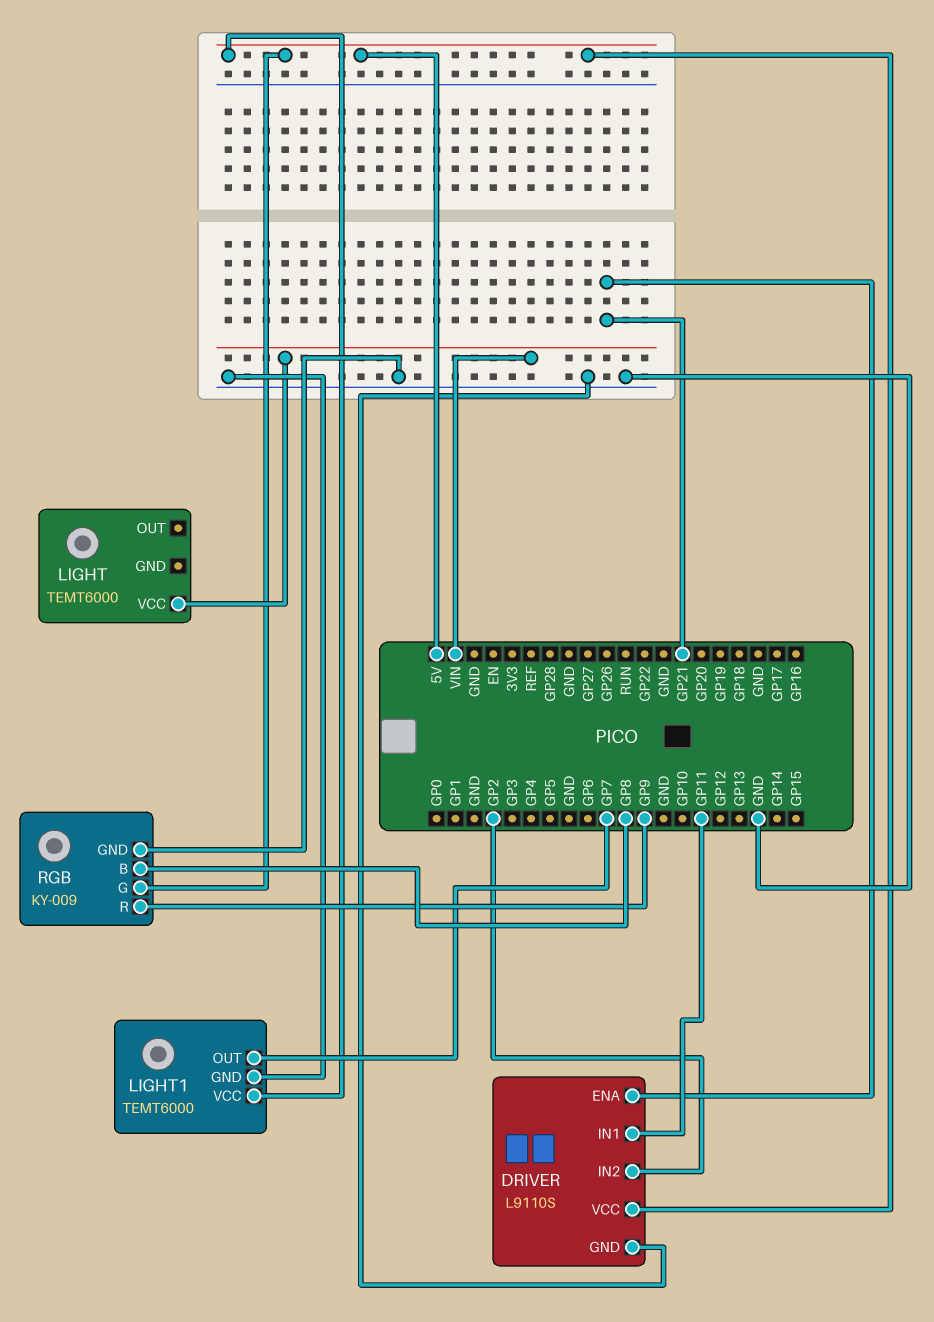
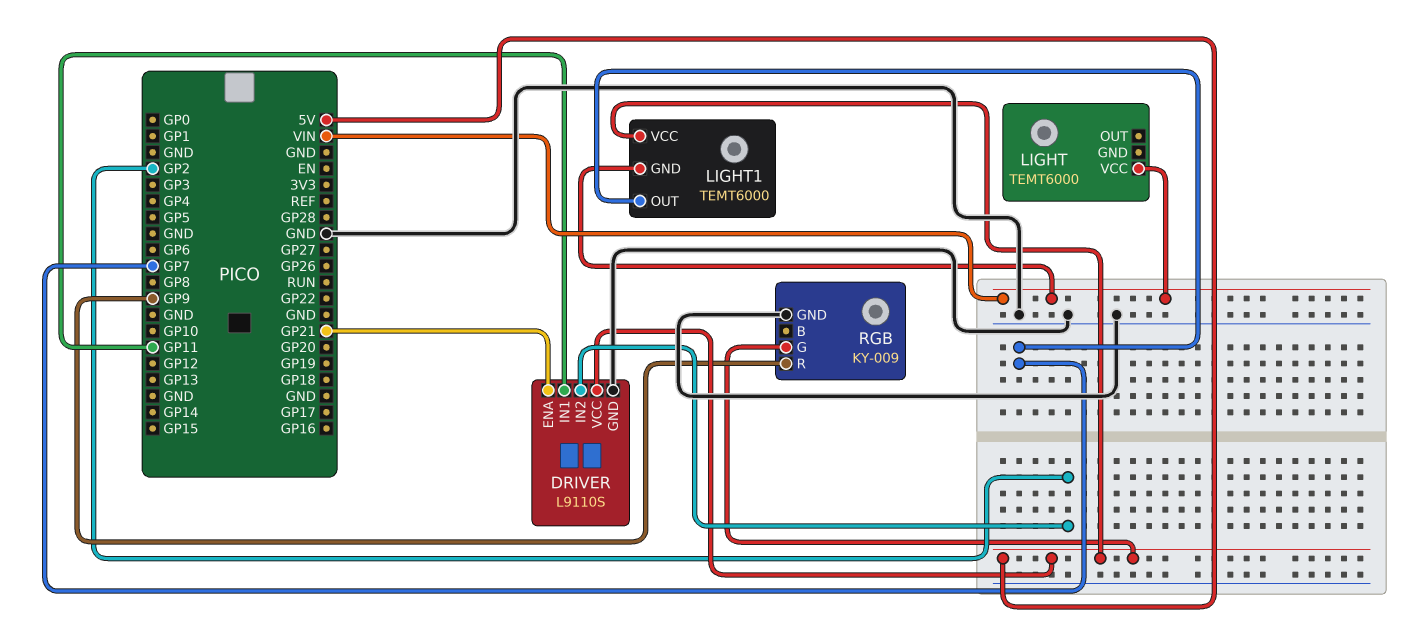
LIGHT1 pin GND: GND -> VIN
RGB pin B: GP8 -> none

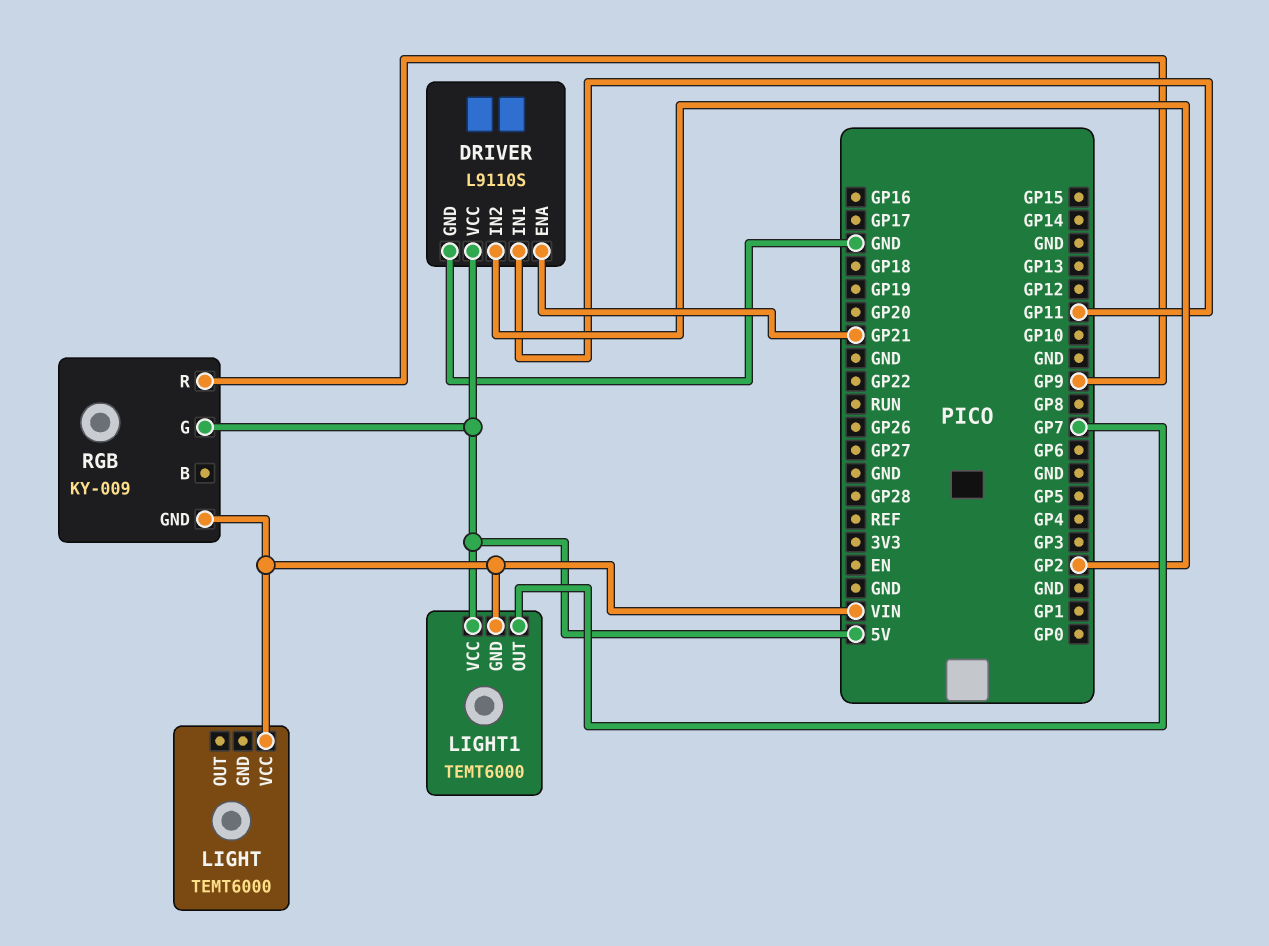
RGB pin GND: GND -> VIN

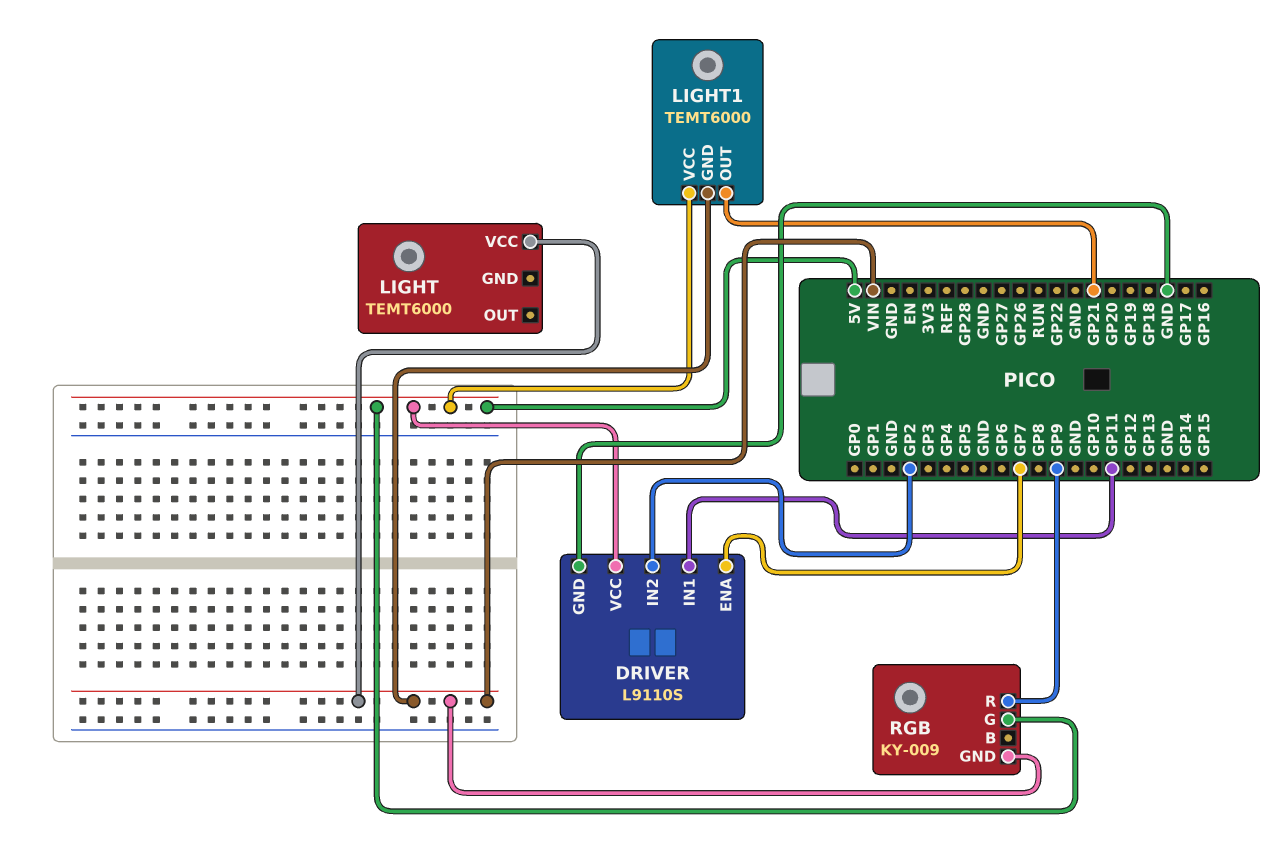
DRIVER pin ENA: GP21 -> GP7
LIGHT1 pin OUT: GP7 -> GP21

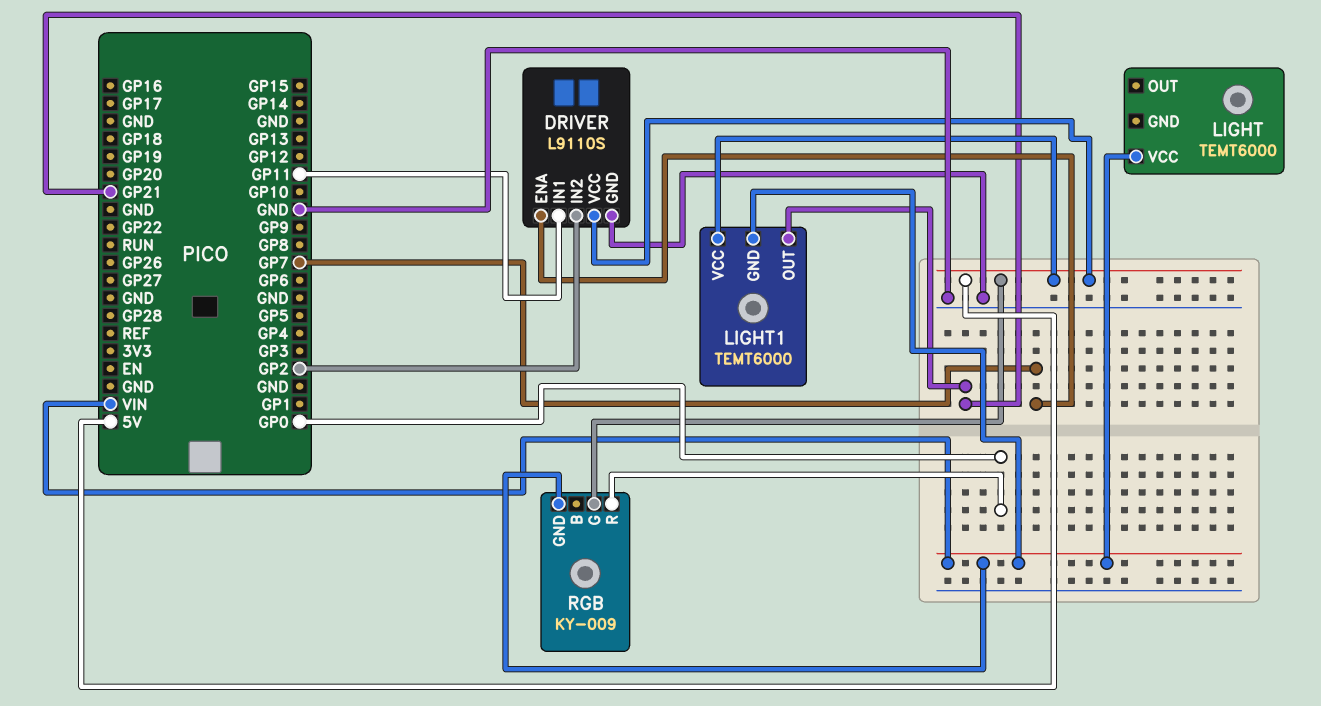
RGB pin R: GP9 -> GP0

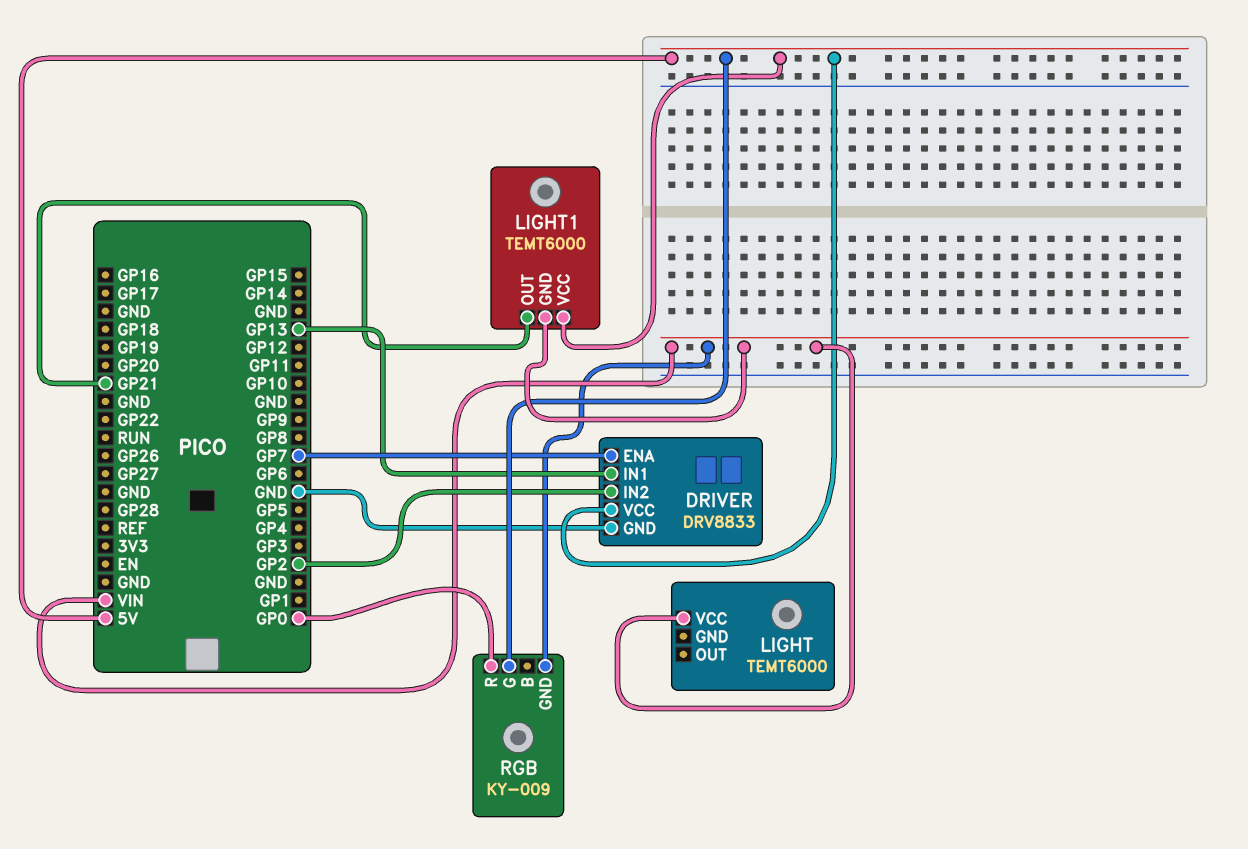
DRIVER: L9110S -> DRV8833
DRIVER pin IN1: GP11 -> GP13

